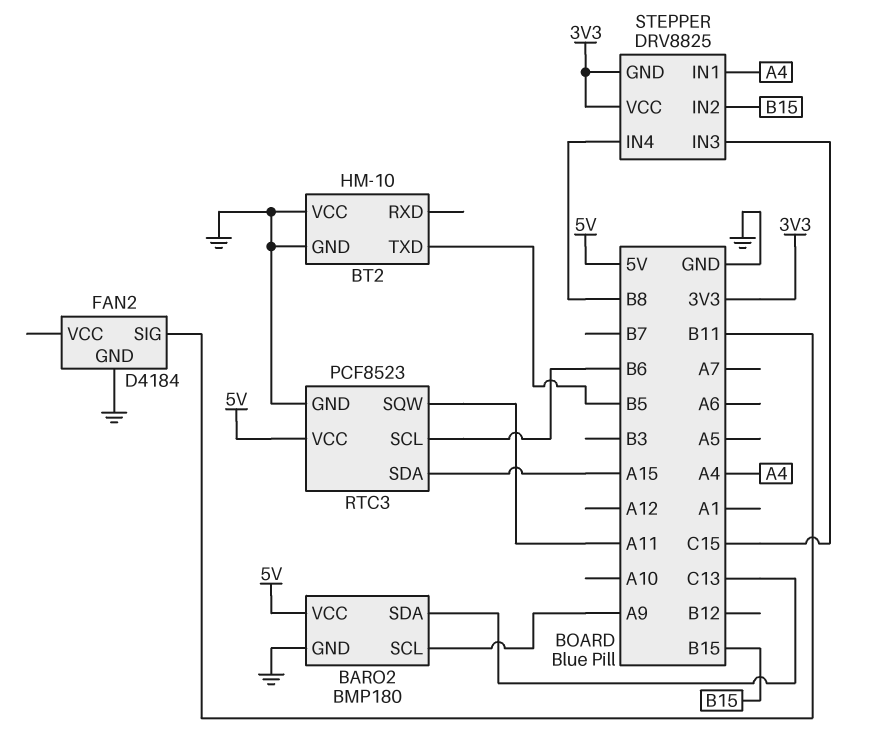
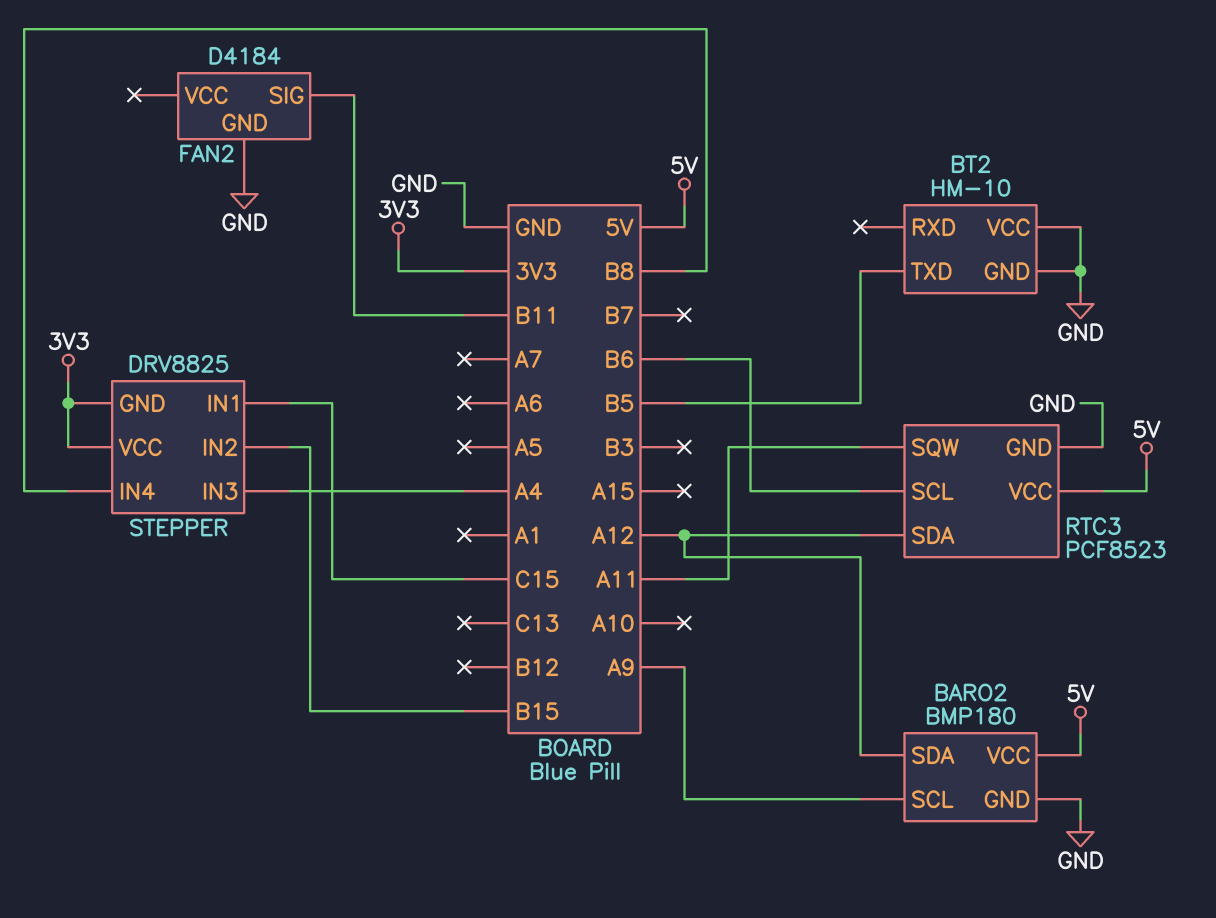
BARO2 pin SDA: C13 -> A12
RTC3 pin SDA: A15 -> A12
STEPPER pin IN1: A4 -> C15
STEPPER pin IN3: C15 -> A4

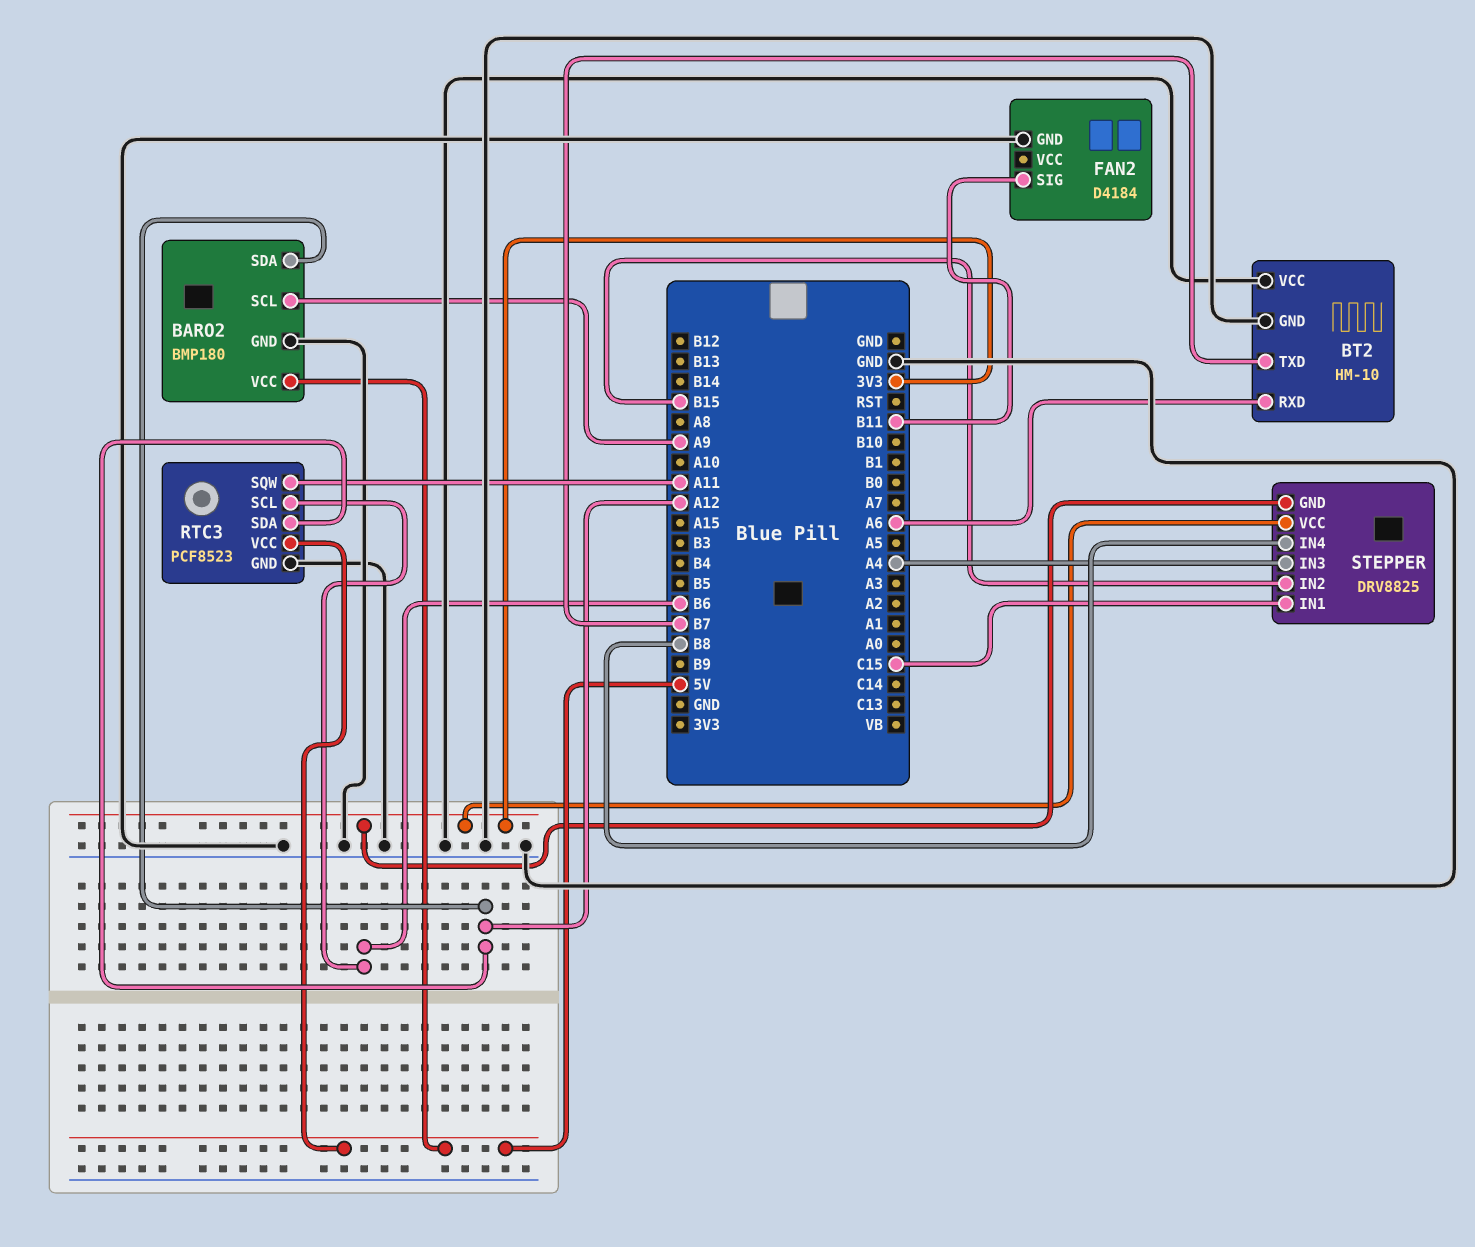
BT2 pin RXD: none -> A6
BT2 pin TXD: B5 -> B7

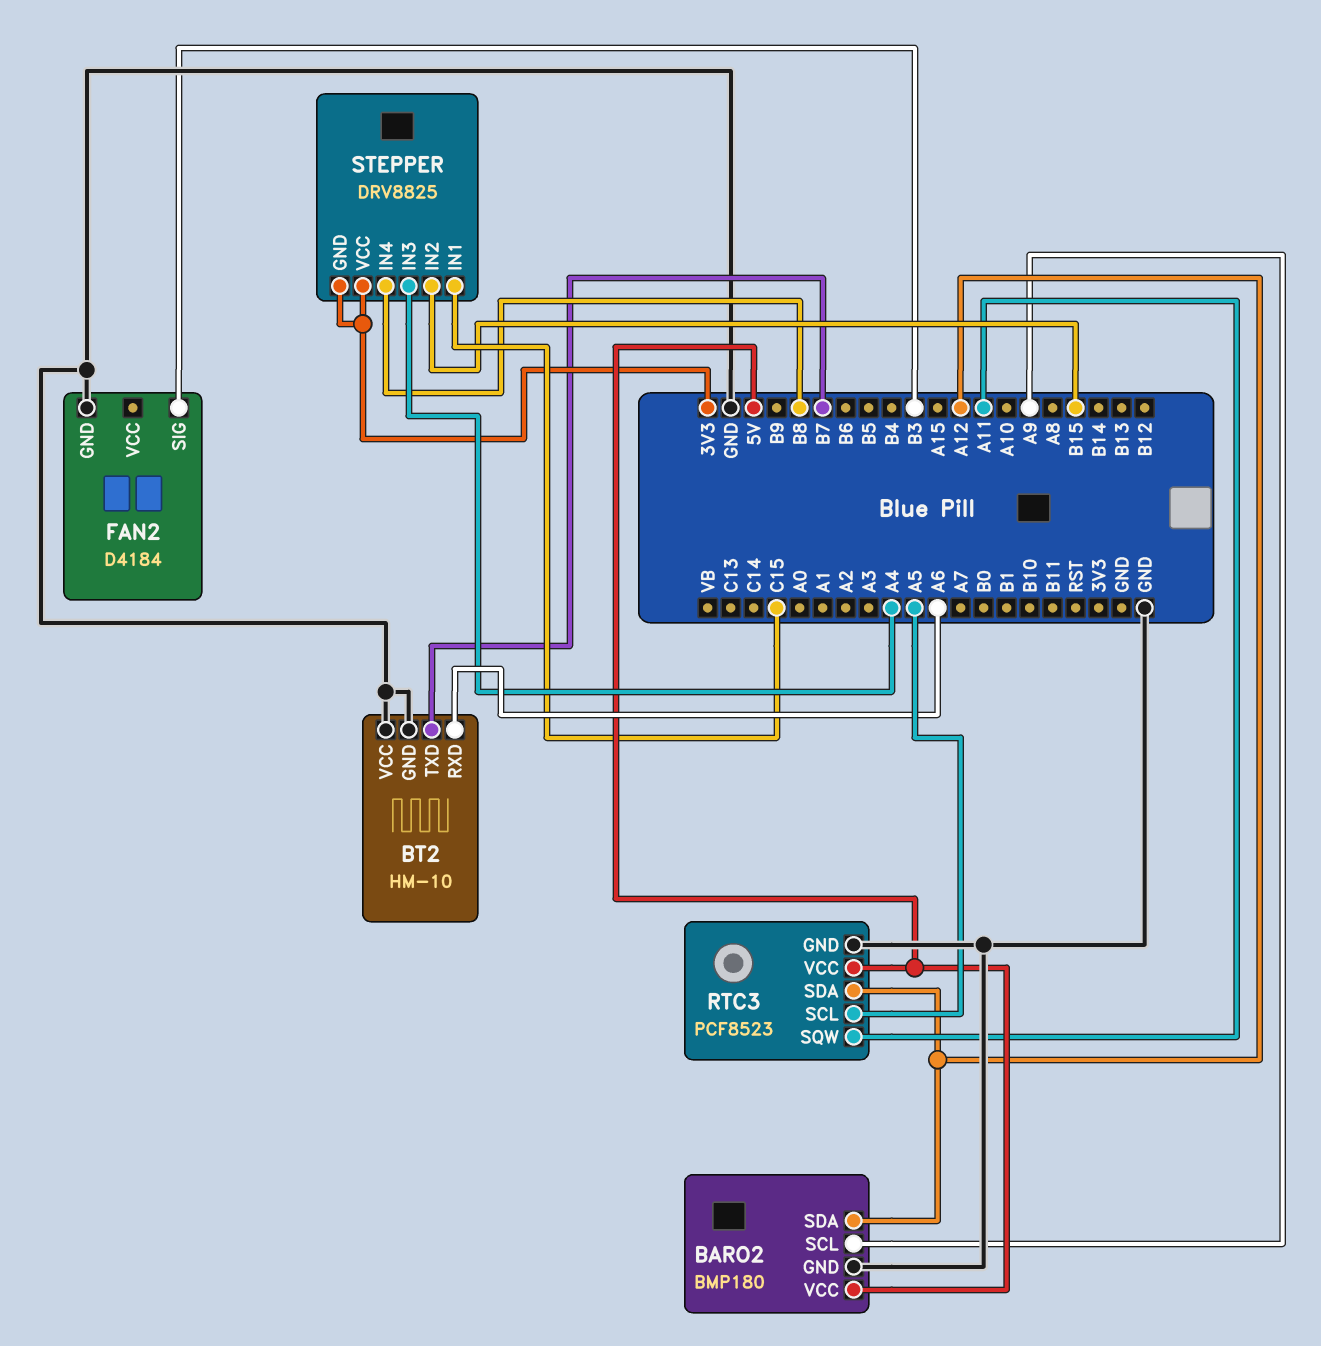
FAN2 pin SIG: B11 -> B3
RTC3 pin SCL: B6 -> A5

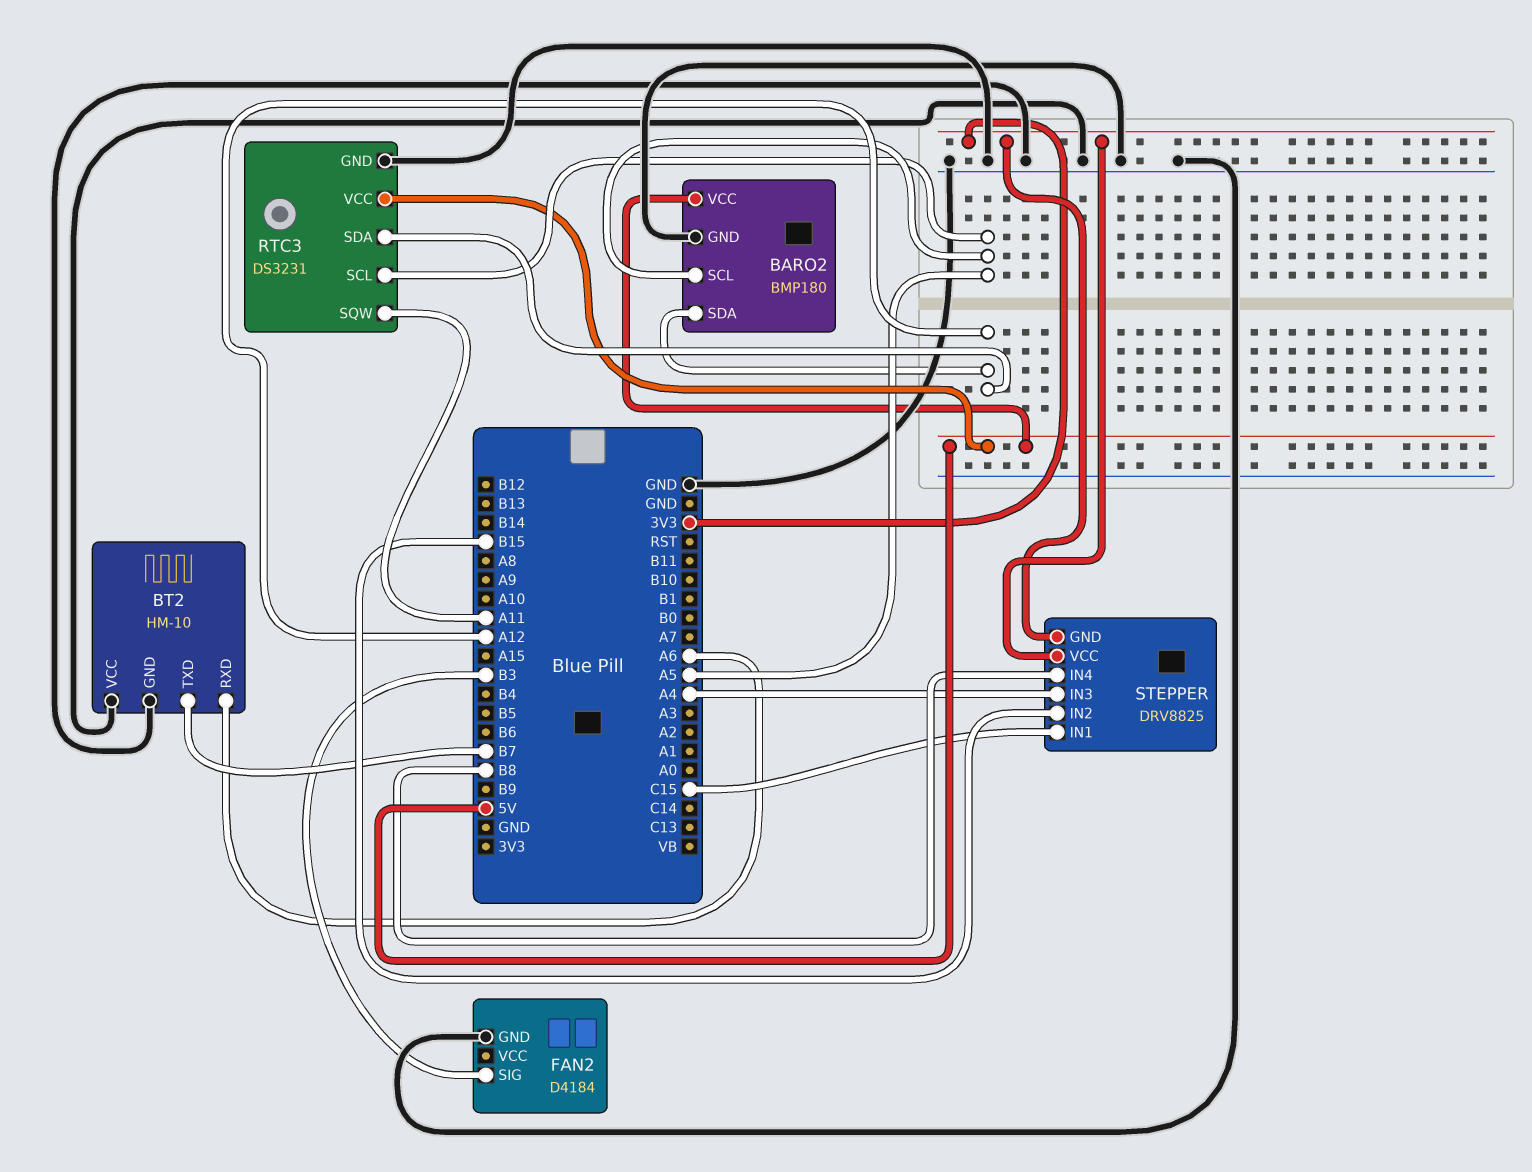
BARO2 pin SCL: A9 -> A5
RTC3: PCF8523 -> DS3231

